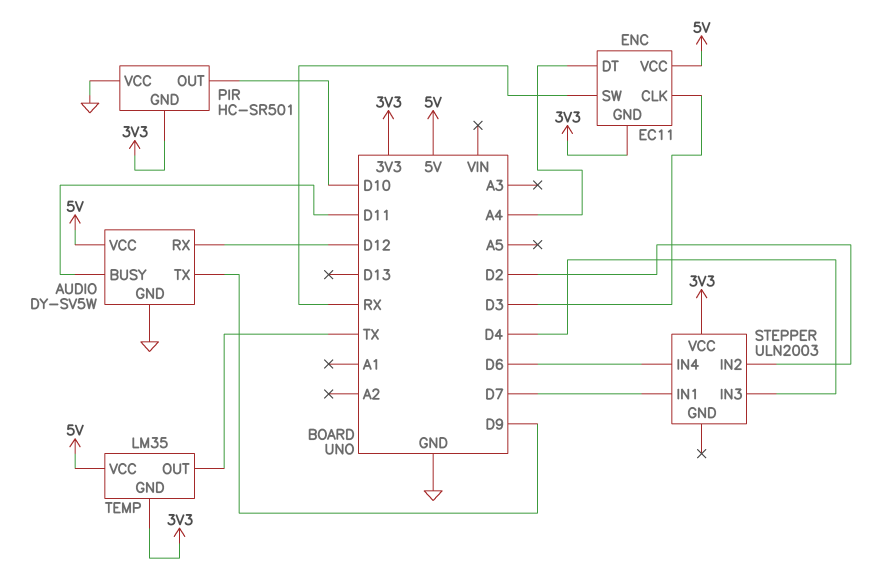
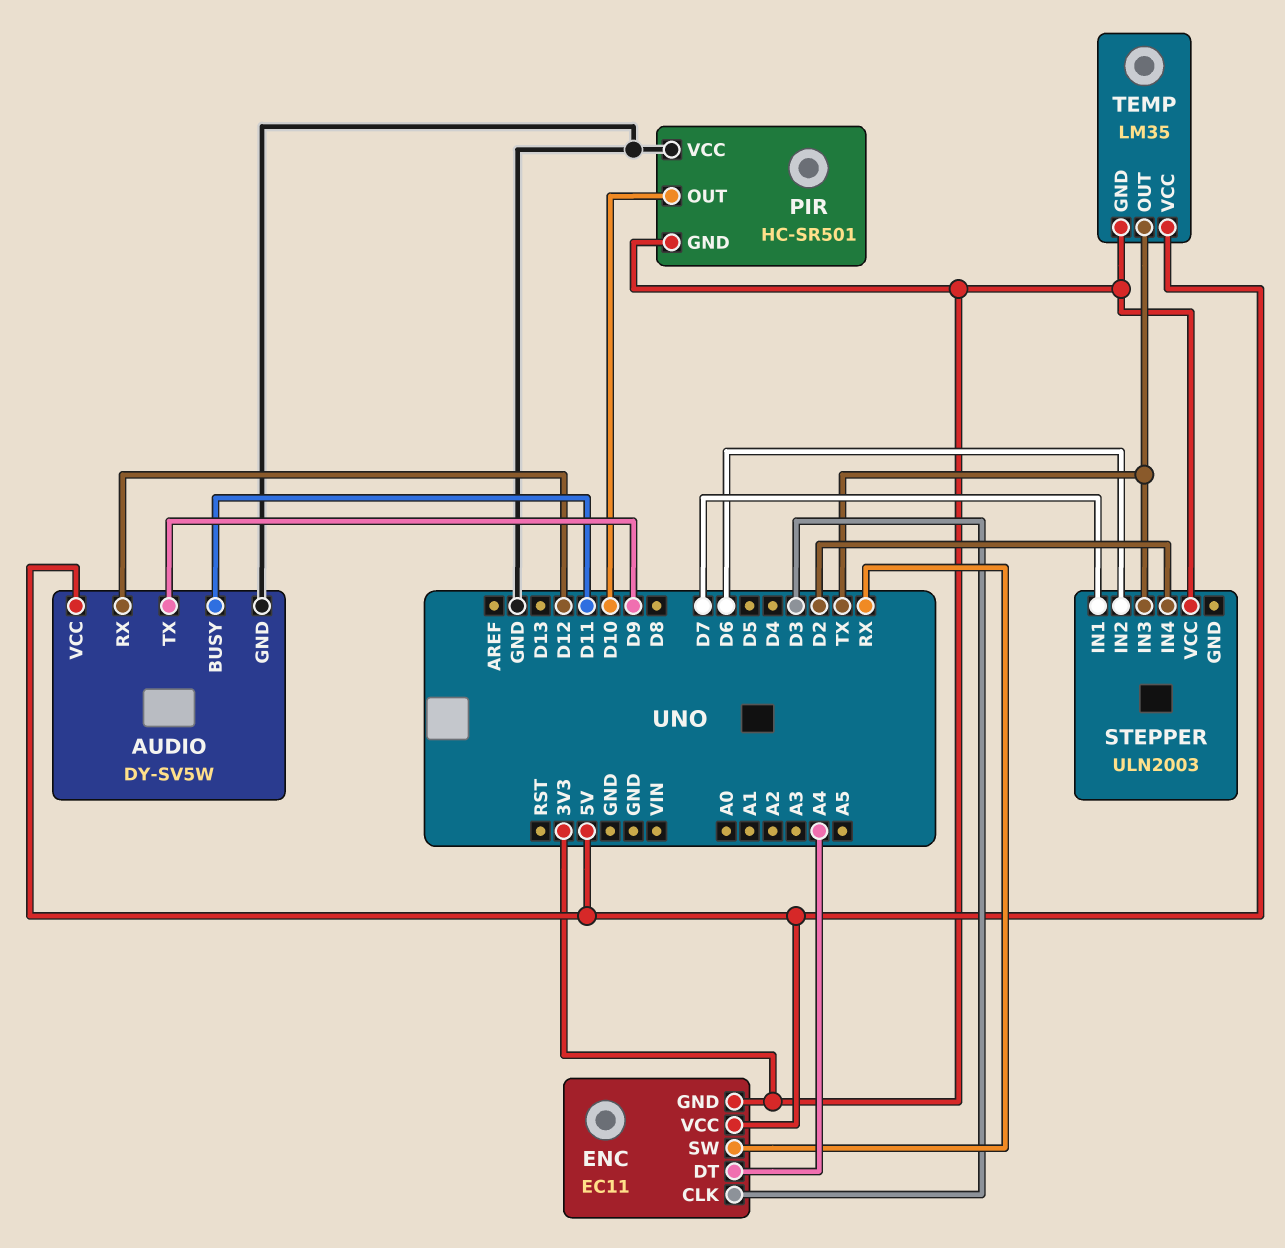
STEPPER pin IN2: D2 -> D6
STEPPER pin IN3: D4 -> TX
STEPPER pin IN4: D6 -> D2

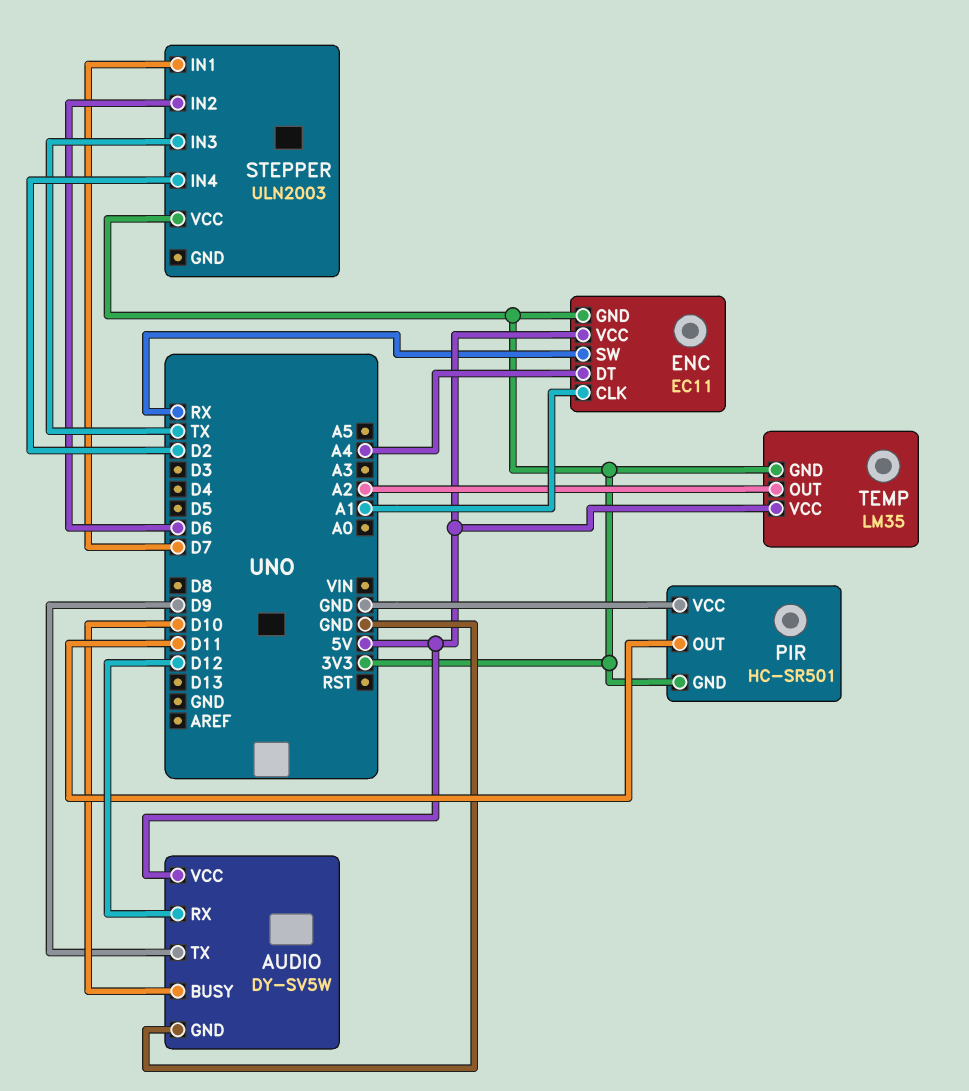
AUDIO pin BUSY: D11 -> D10
ENC pin CLK: D3 -> A1
PIR pin OUT: D10 -> D11
TEMP pin OUT: TX -> A2

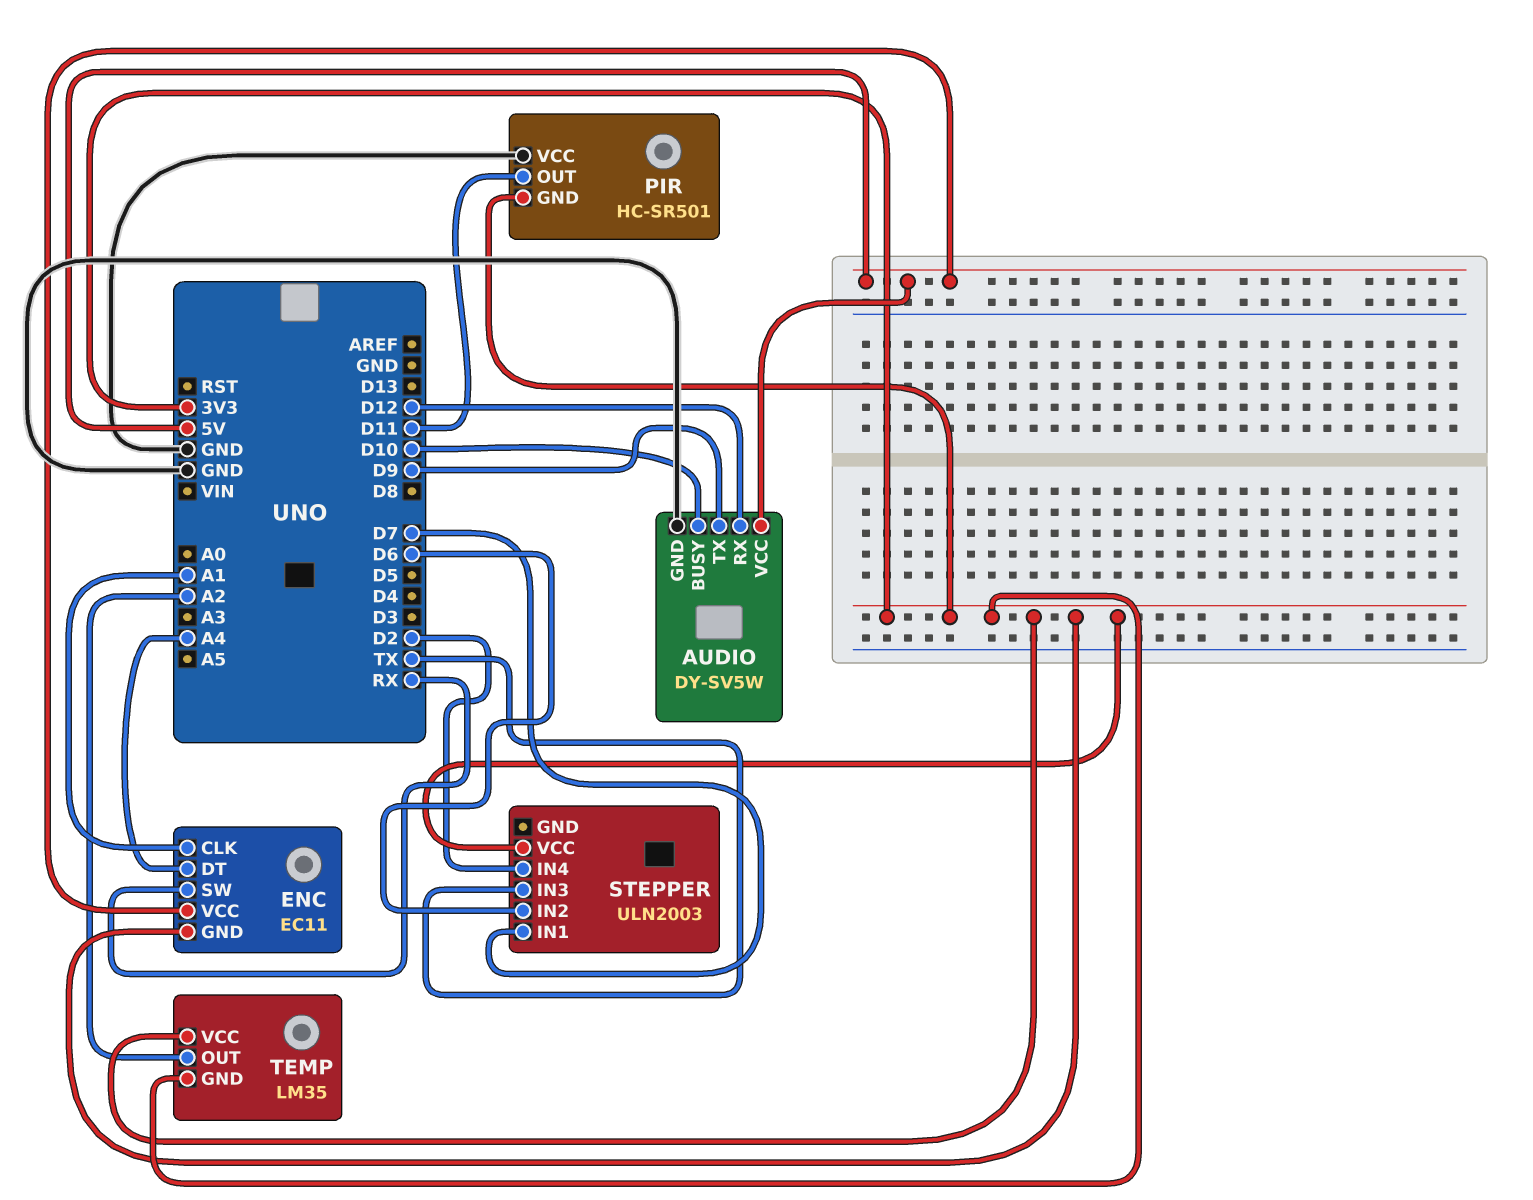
TEMP pin VCC: 5V -> 3V3

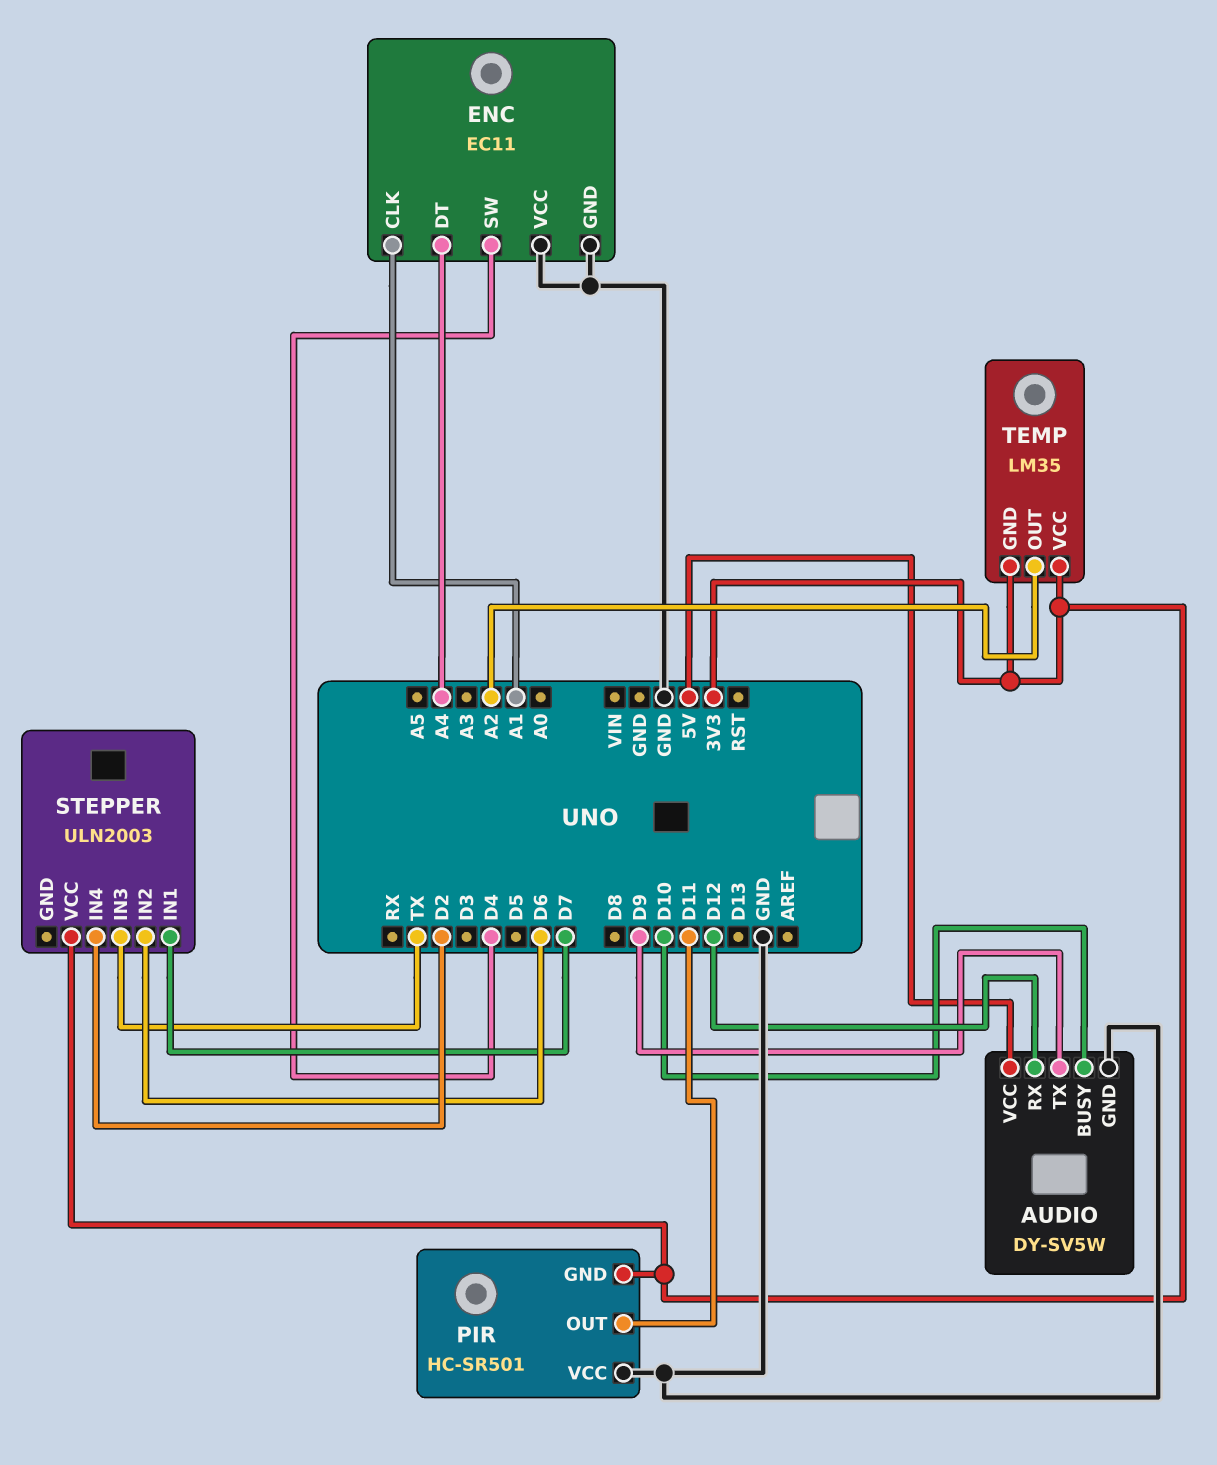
ENC pin GND: 3V3 -> GND
ENC pin SW: RX -> D4
ENC pin VCC: 5V -> GND

